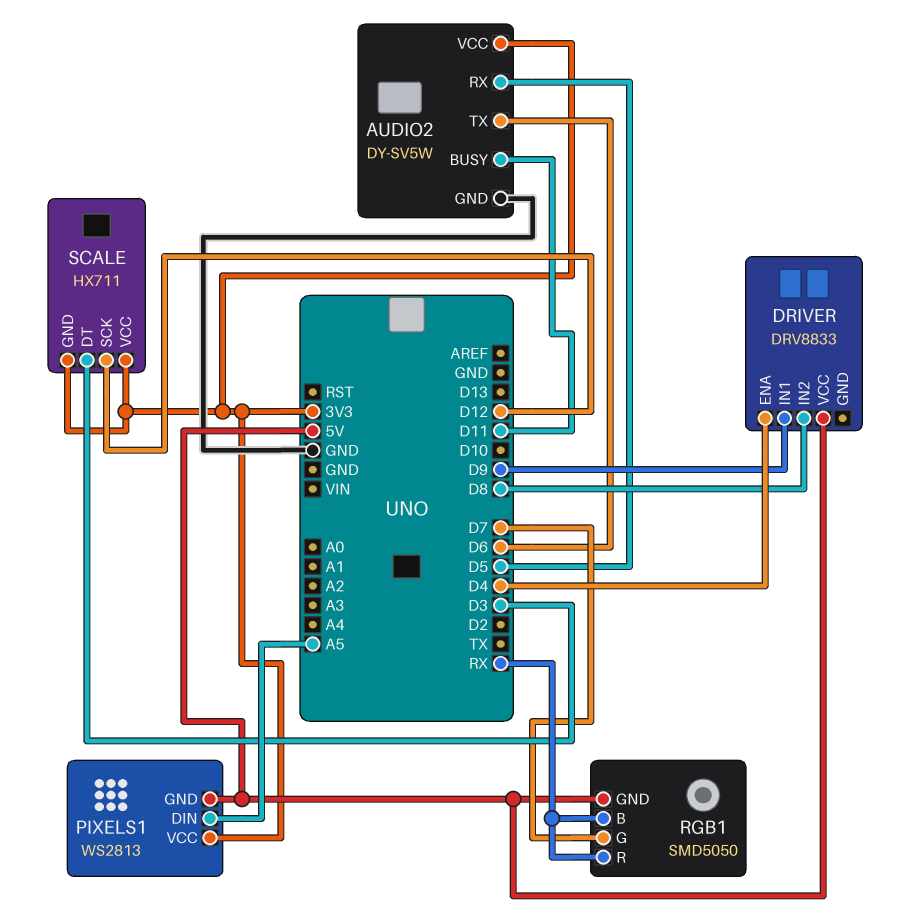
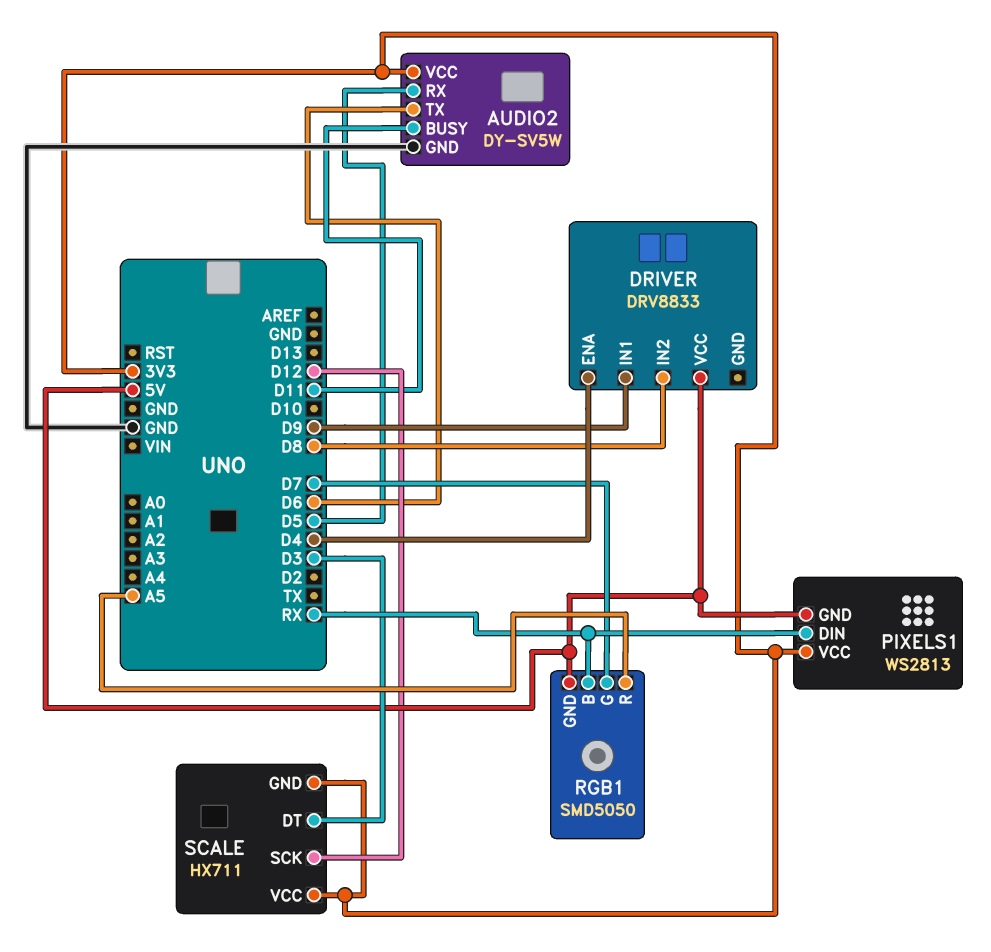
PIXELS1 pin DIN: A5 -> RX
RGB1 pin R: RX -> A5

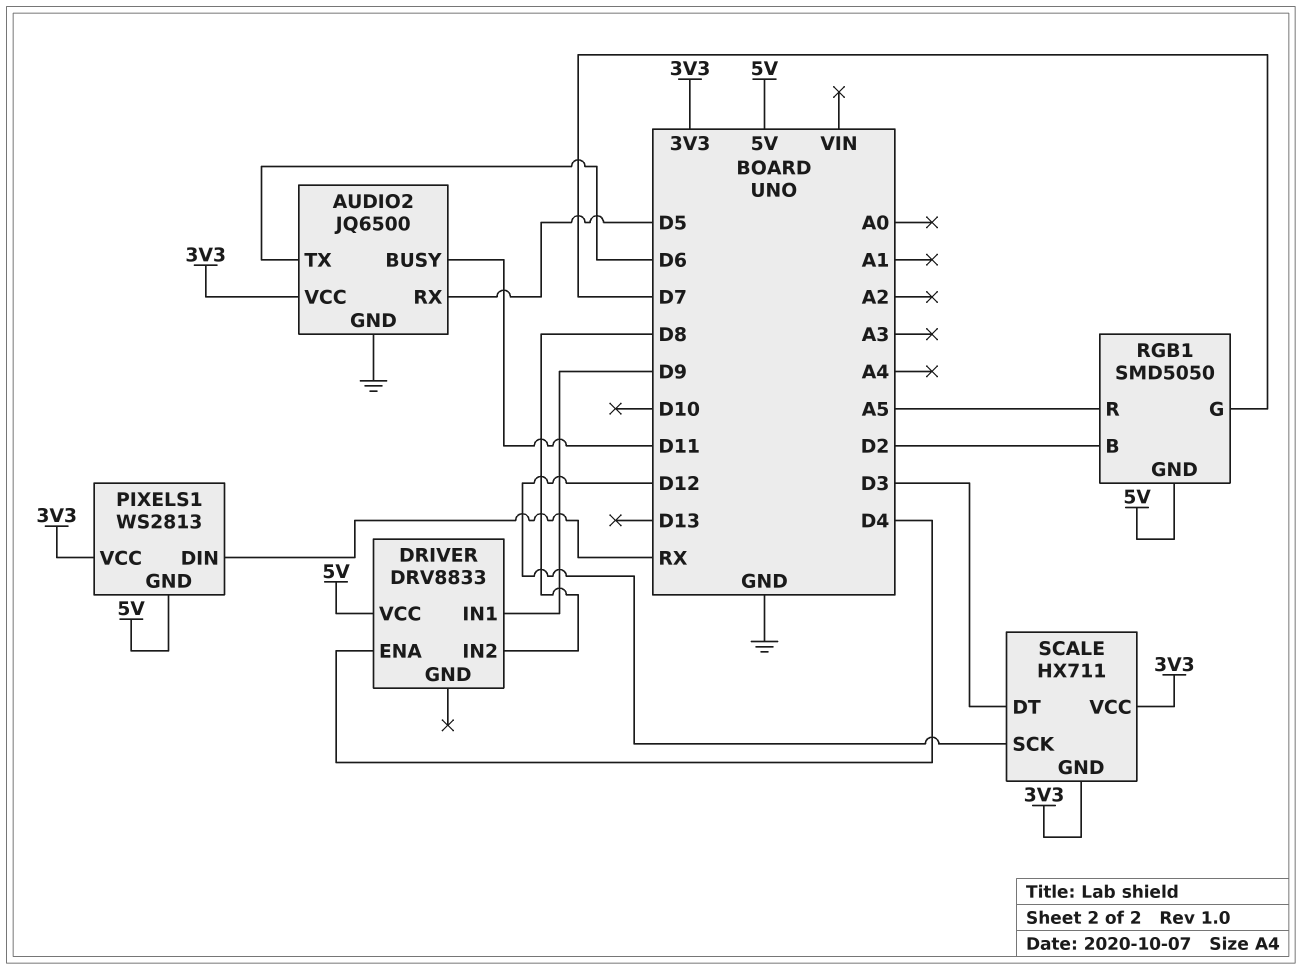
AUDIO2: DY-SV5W -> JQ6500
RGB1 pin B: RX -> D2

